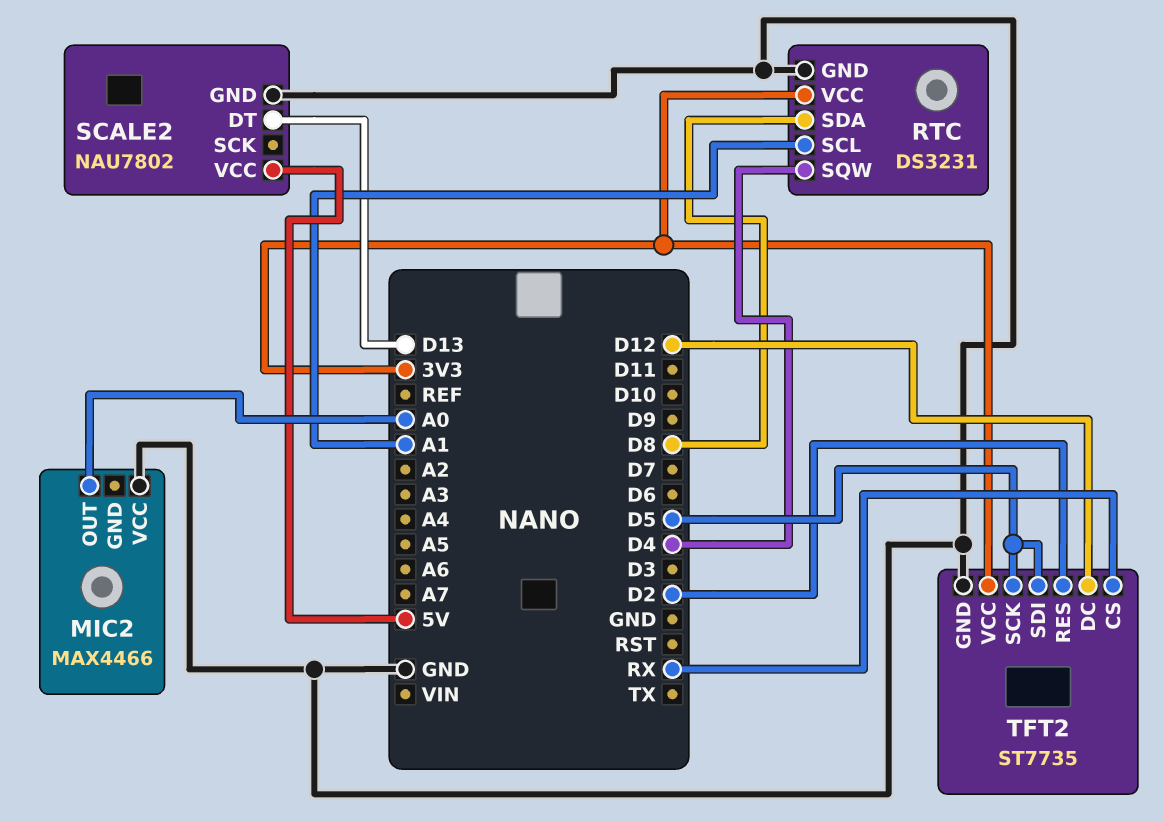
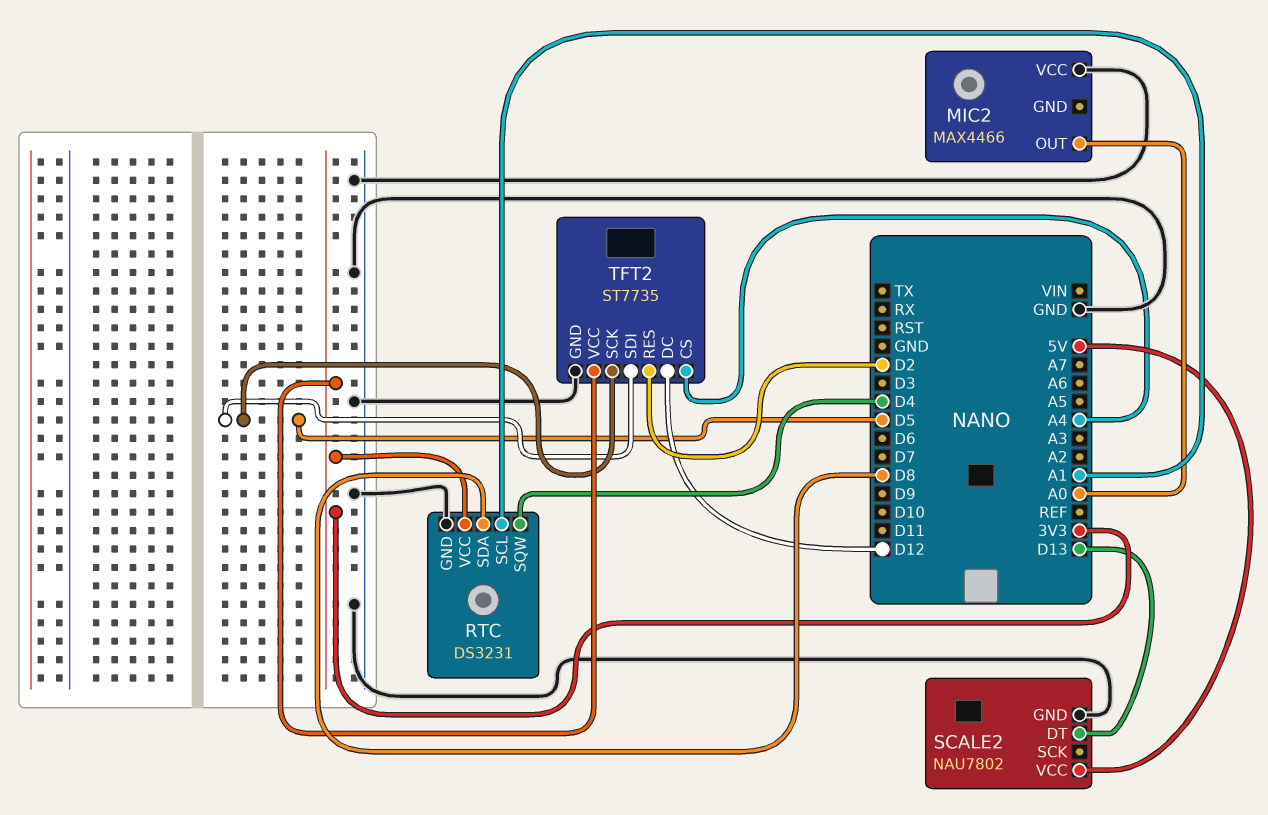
TFT2 pin CS: RX -> A4

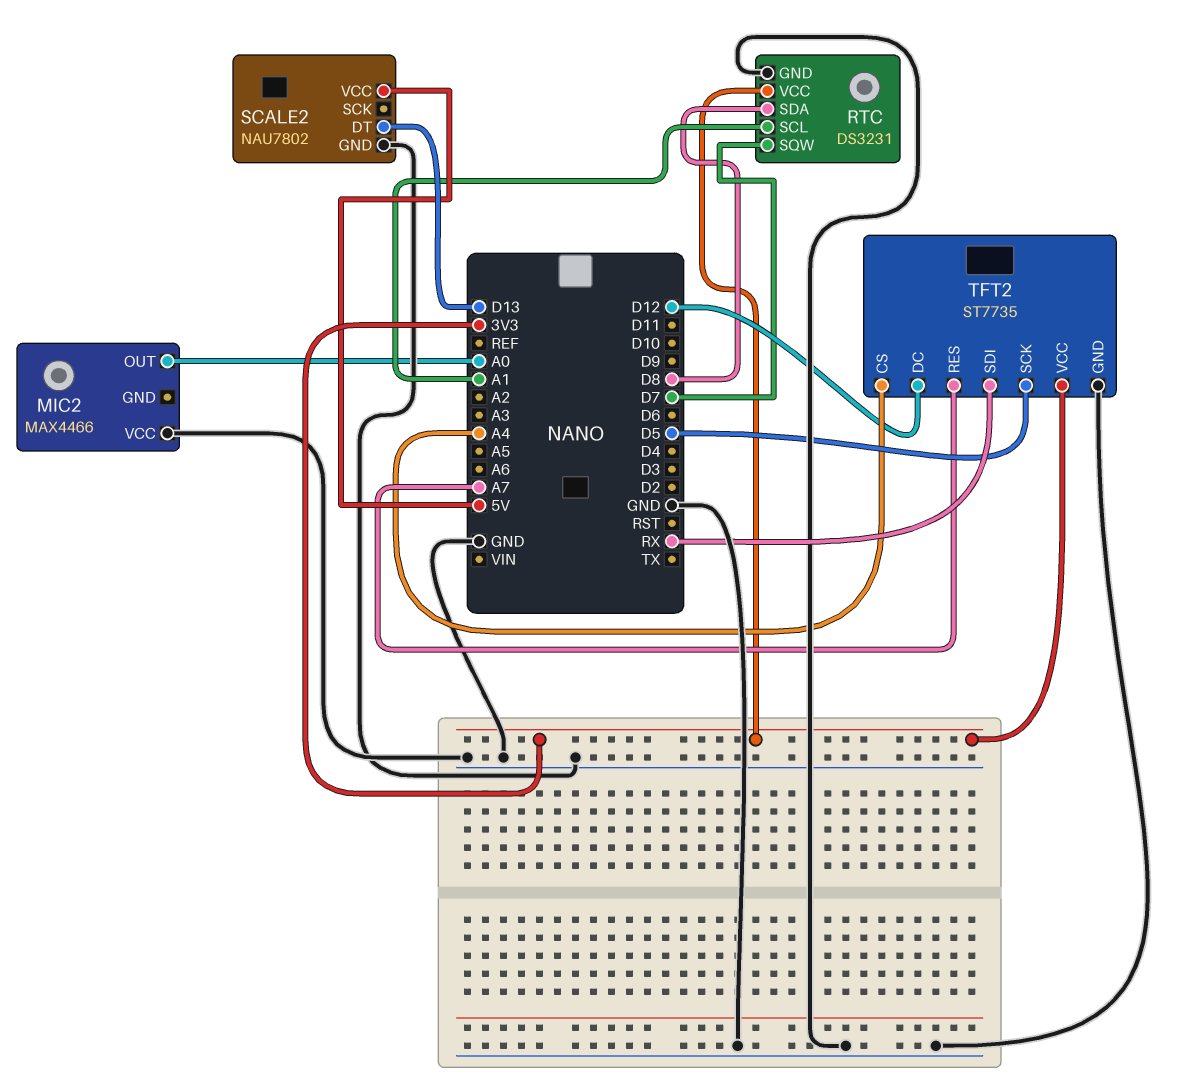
RTC pin SQW: D4 -> D7
TFT2 pin RES: D2 -> A7
TFT2 pin SDI: D5 -> RX

